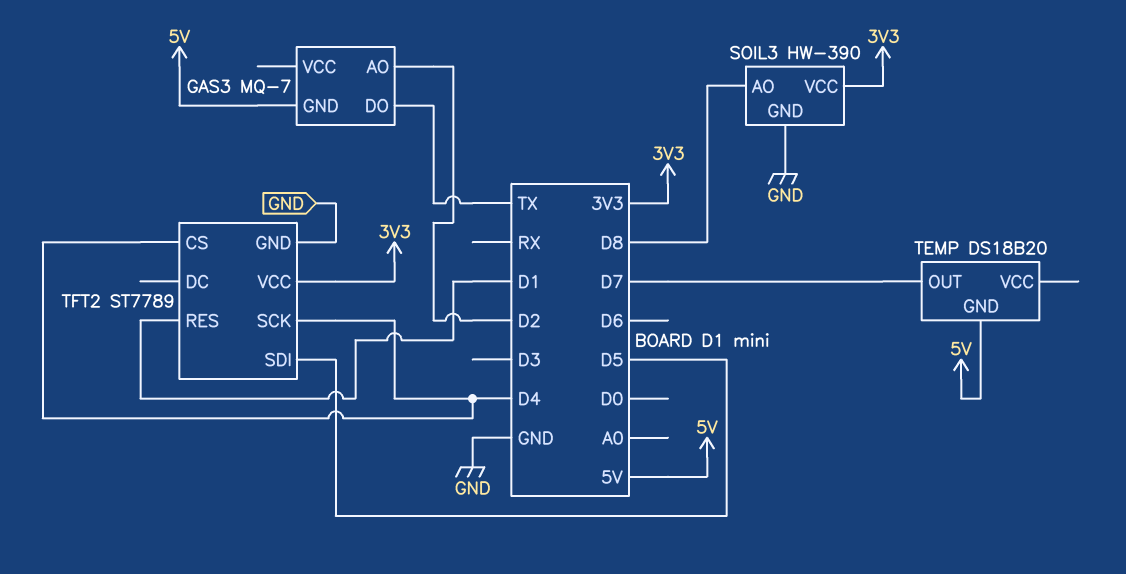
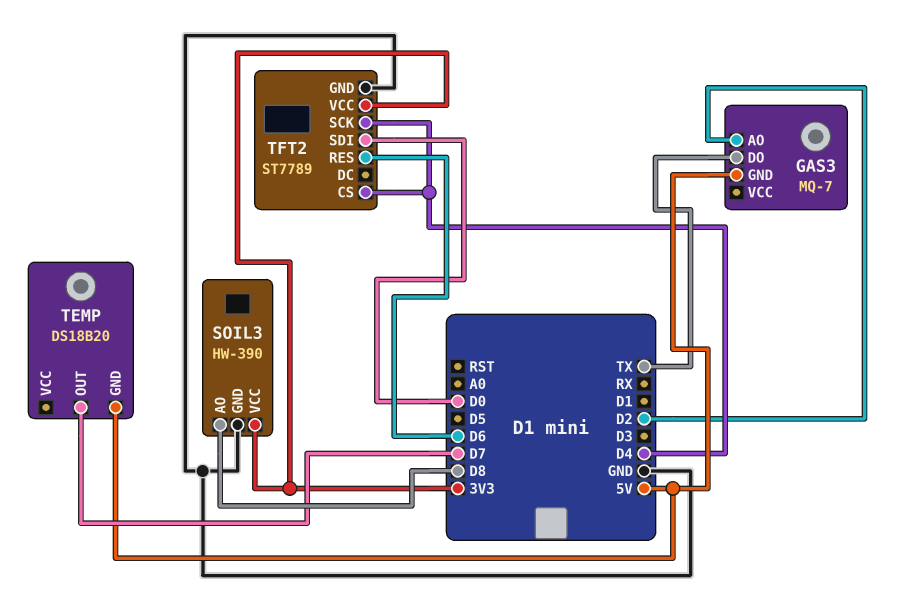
TFT2 pin RES: D1 -> D6
TFT2 pin SDI: D5 -> D0

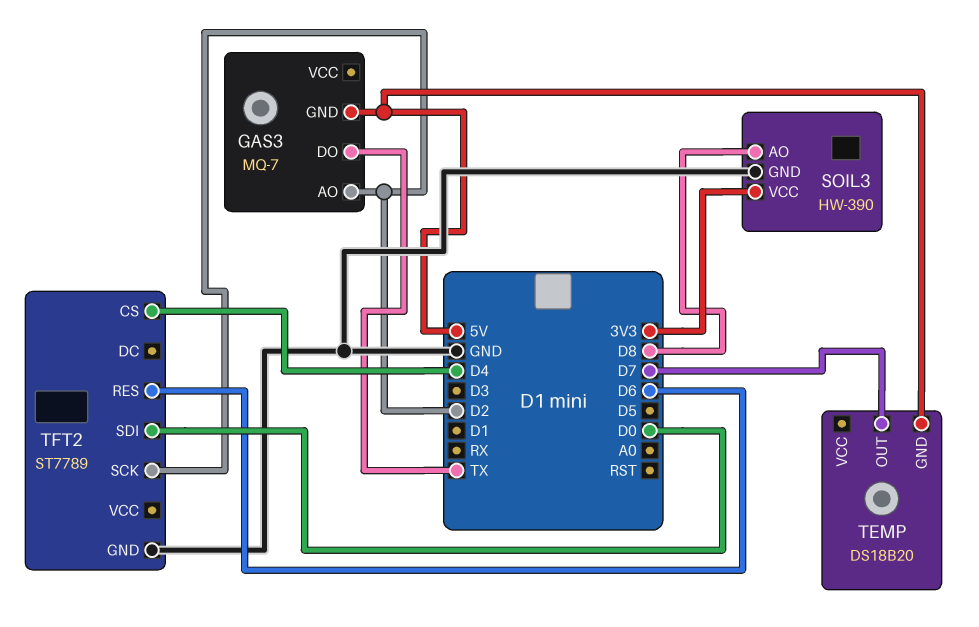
TFT2 pin SCK: D4 -> D2
TFT2 pin VCC: 3V3 -> none

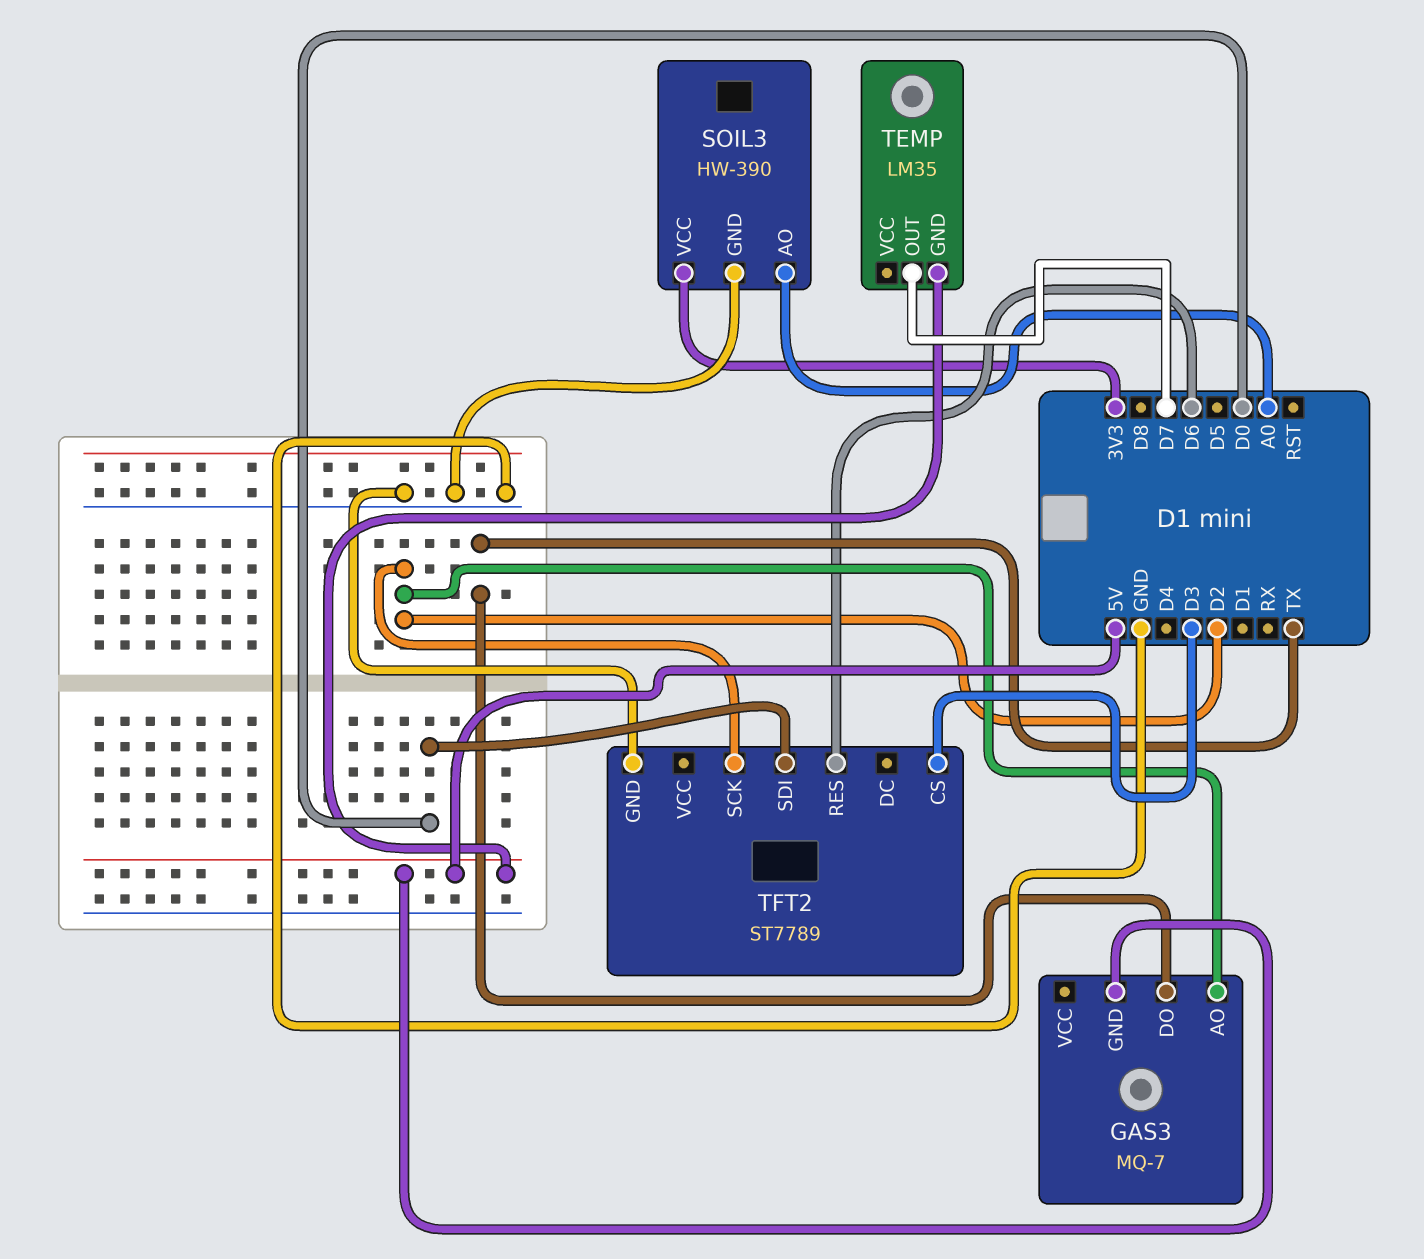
SOIL3 pin AO: D8 -> A0
TEMP: DS18B20 -> LM35
TFT2 pin CS: D4 -> D3

